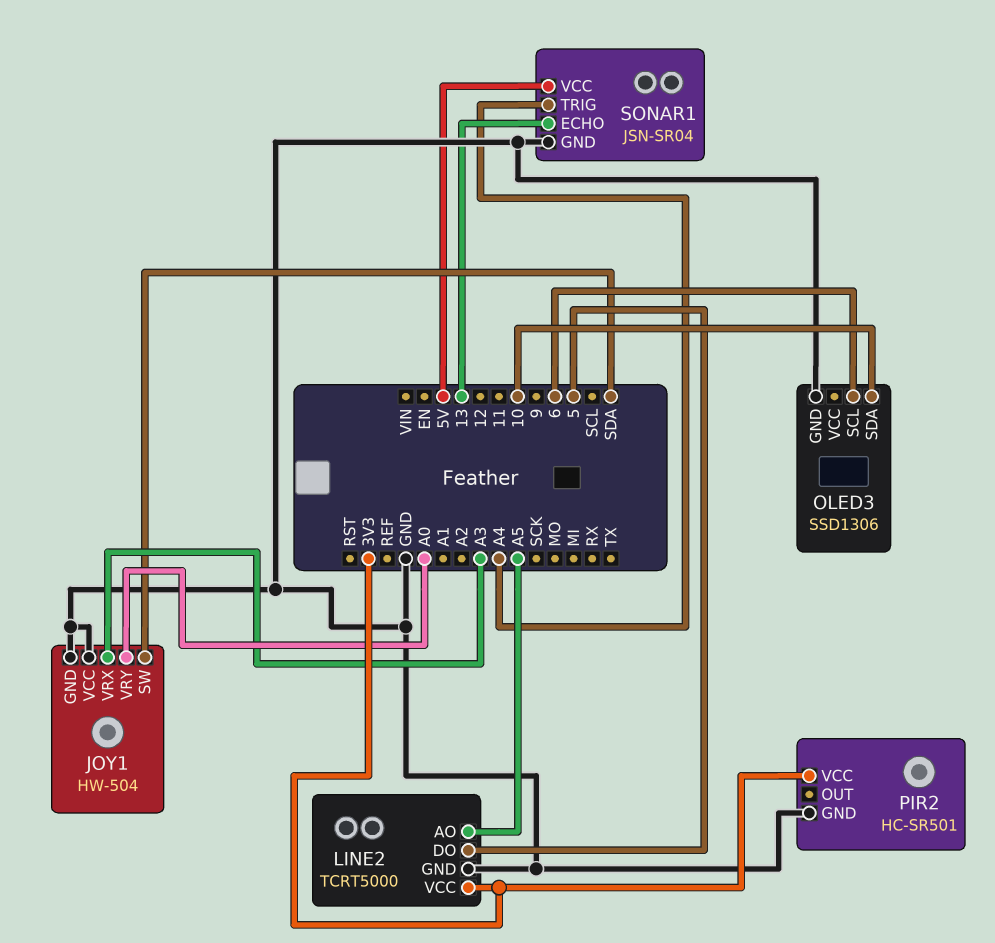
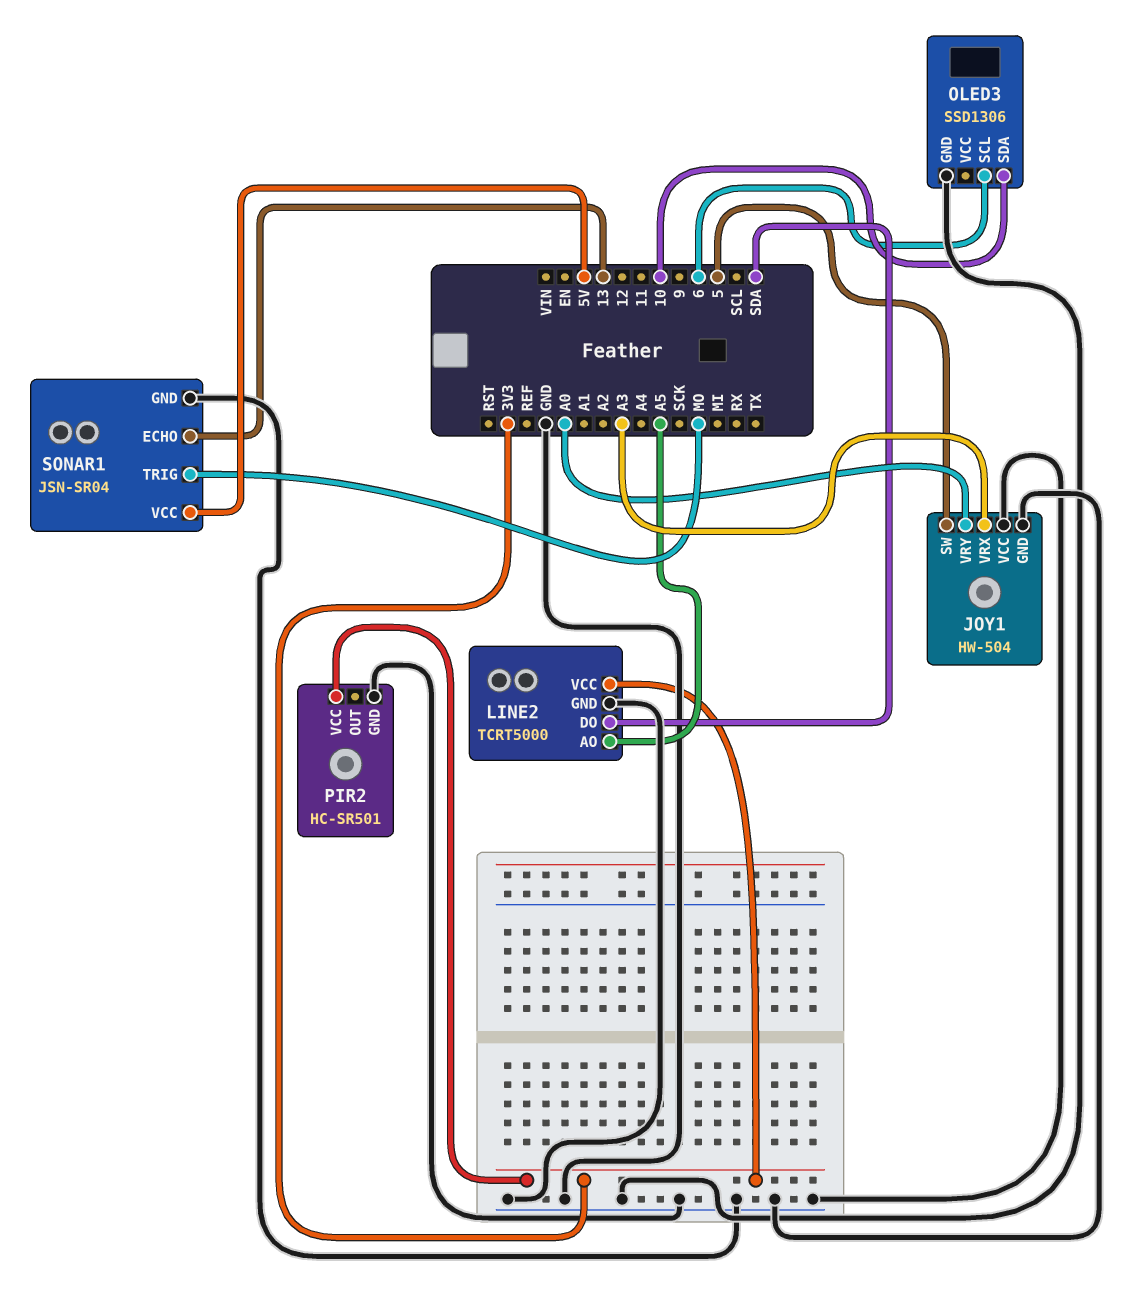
JOY1 pin SW: SDA -> 5
LINE2 pin DO: 5 -> SDA
SONAR1 pin TRIG: A4 -> MO

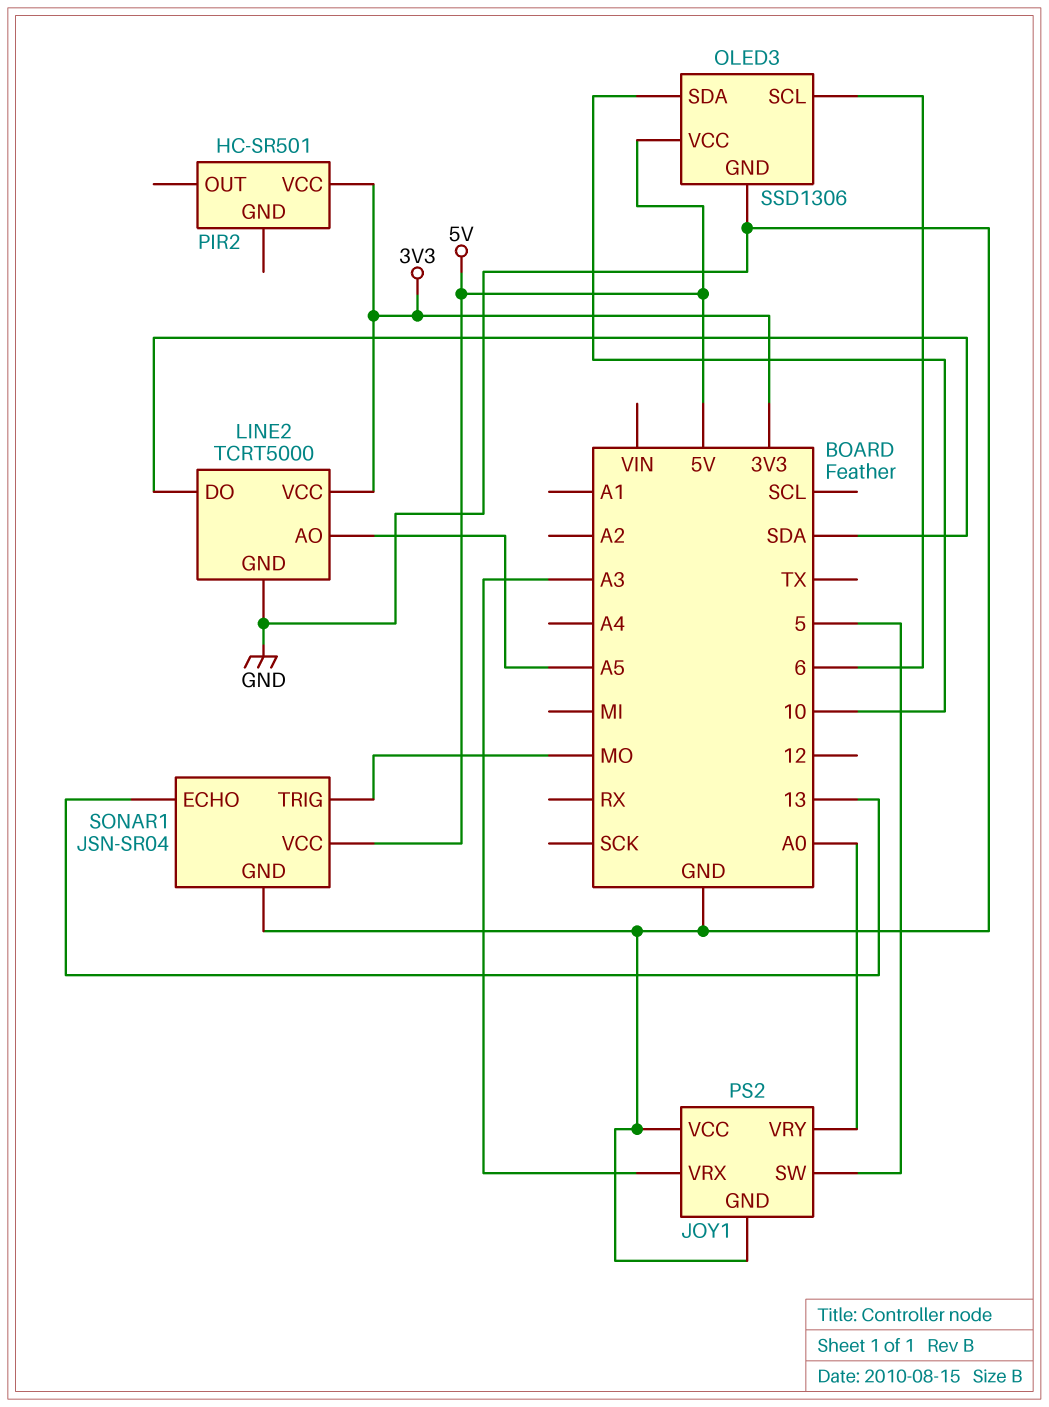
JOY1: HW-504 -> PS2
OLED3 pin VCC: none -> 5V
PIR2 pin GND: GND -> none

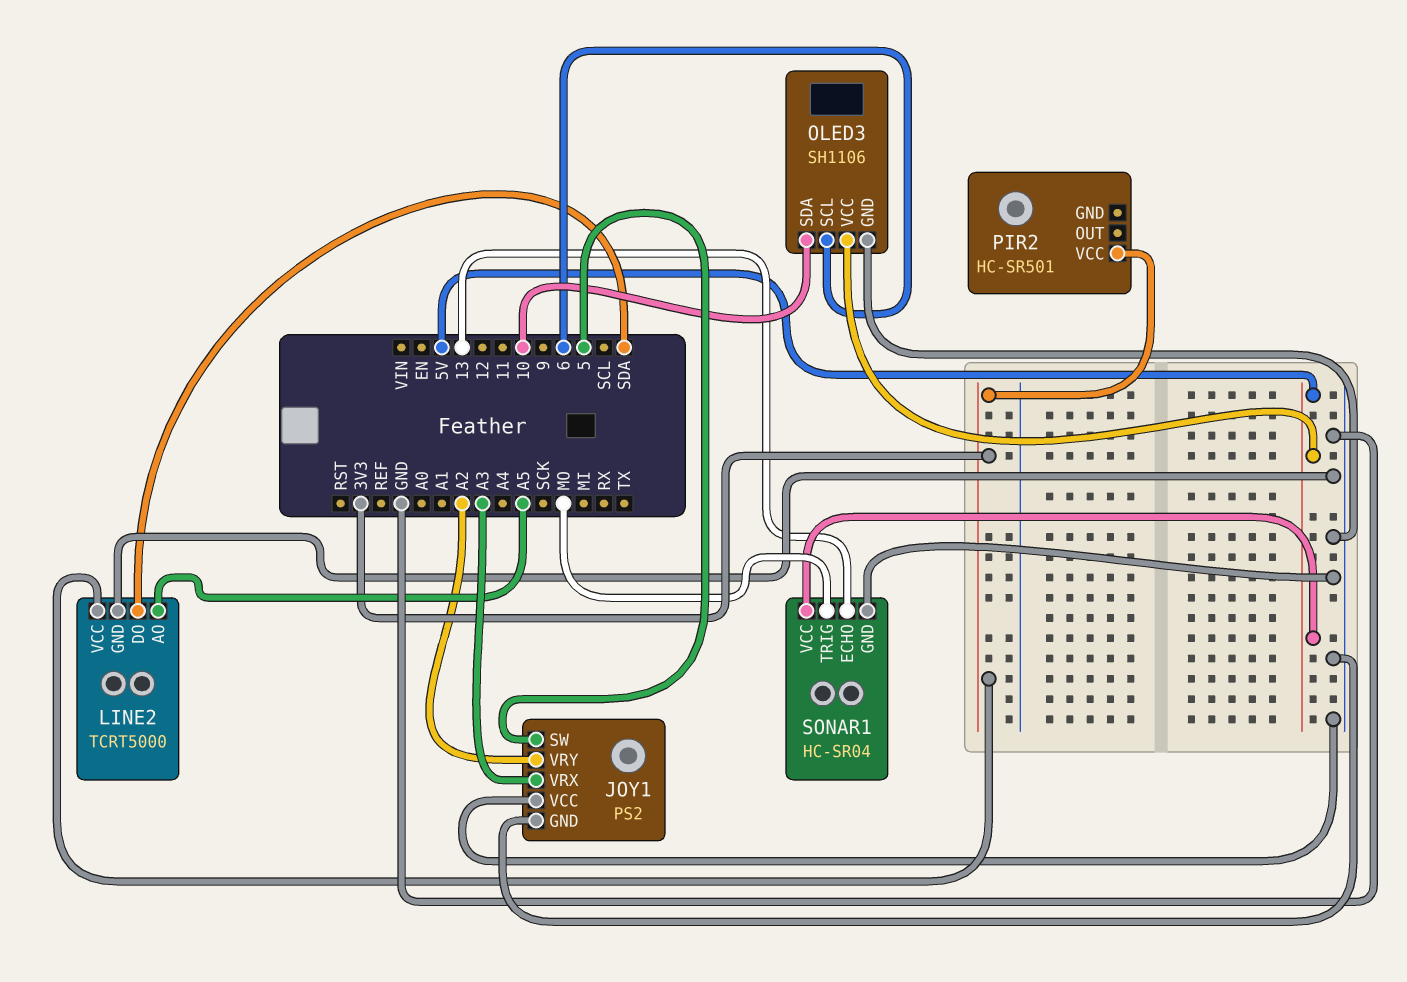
JOY1 pin VRY: A0 -> A2
OLED3: SSD1306 -> SH1106
SONAR1: JSN-SR04 -> HC-SR04

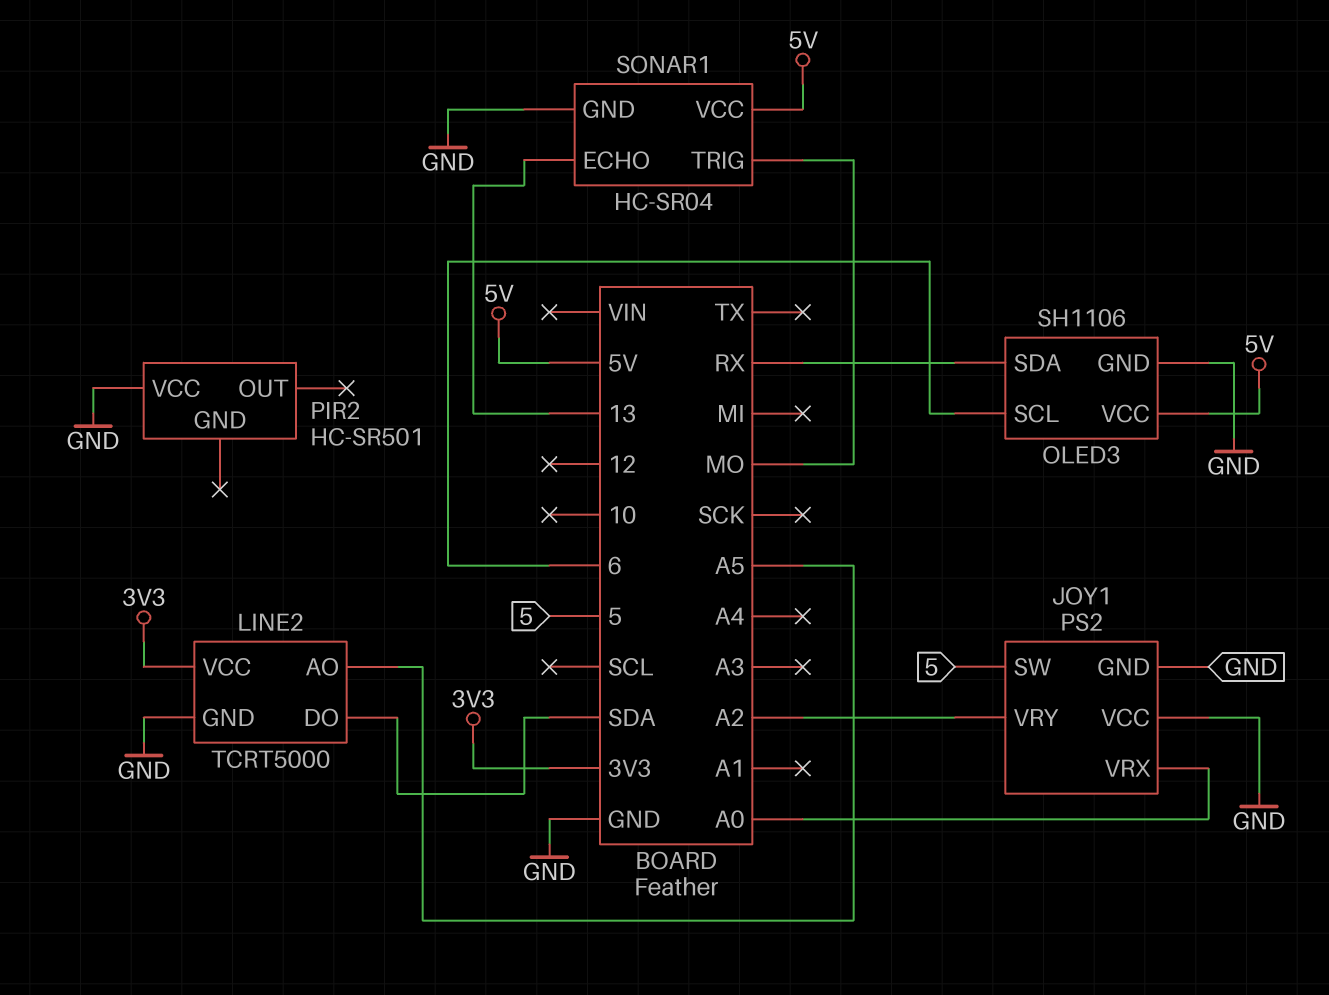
JOY1 pin VRX: A3 -> A0
OLED3 pin SDA: 10 -> RX
PIR2 pin VCC: 3V3 -> GND

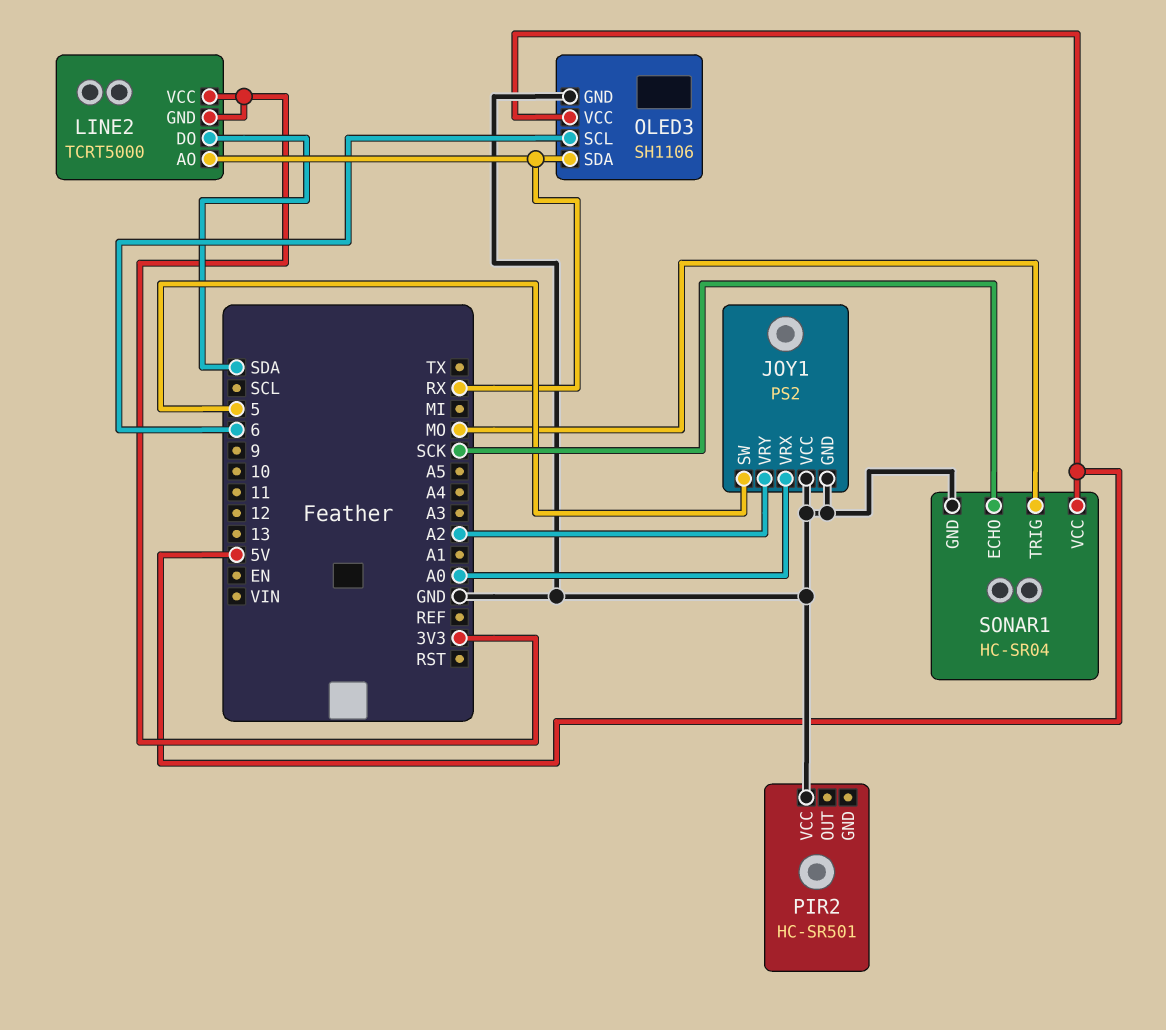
LINE2 pin AO: A5 -> RX
LINE2 pin GND: GND -> 3V3
SONAR1 pin ECHO: 13 -> SCK

